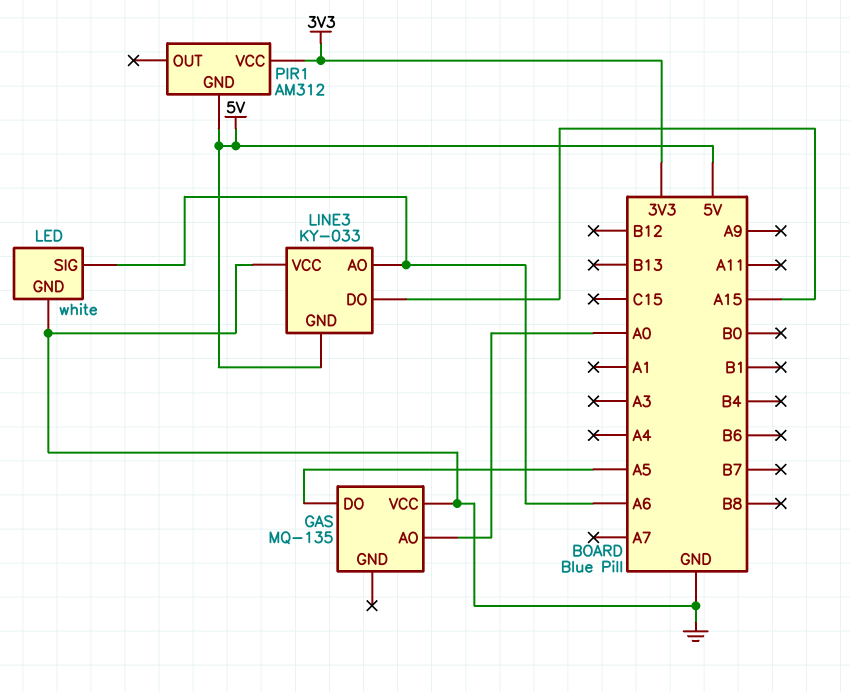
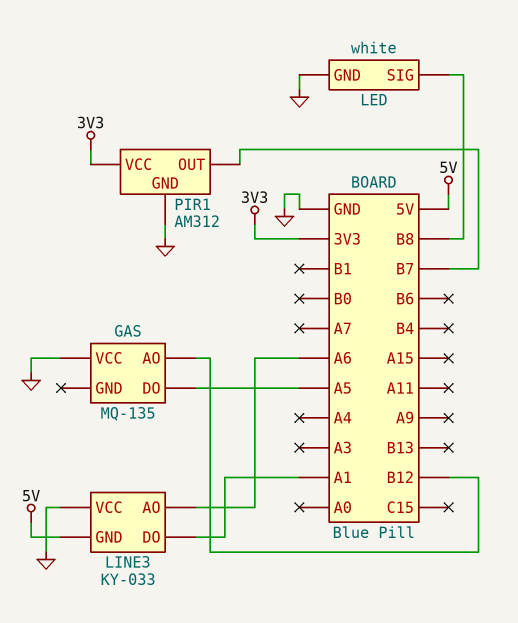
GAS pin AO: A0 -> B12
LED pin SIG: A6 -> B8
LINE3 pin DO: A15 -> A1
PIR1 pin GND: 5V -> GND
PIR1 pin OUT: none -> B7

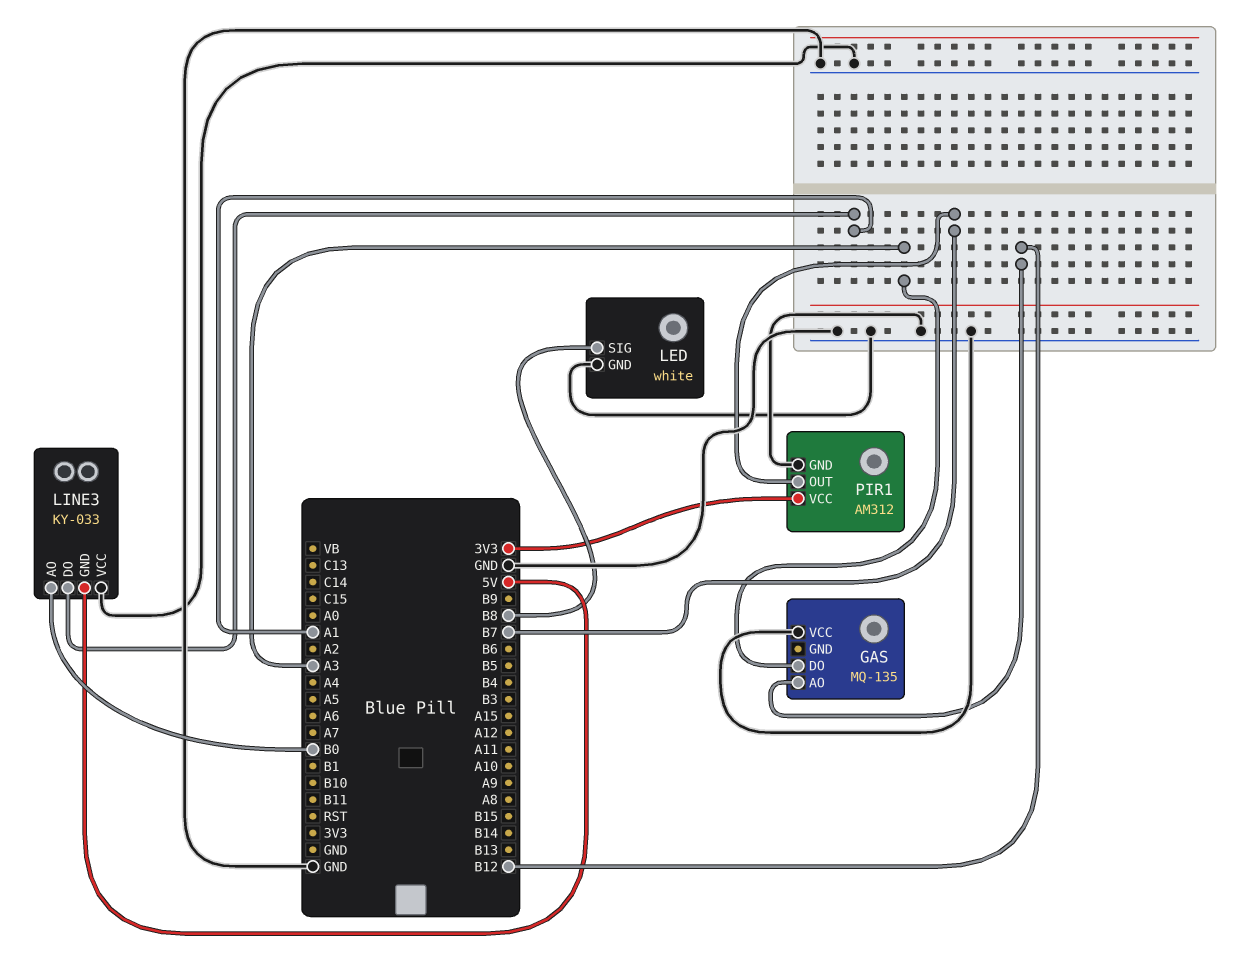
GAS pin DO: A5 -> A3
LINE3 pin AO: A6 -> B0

